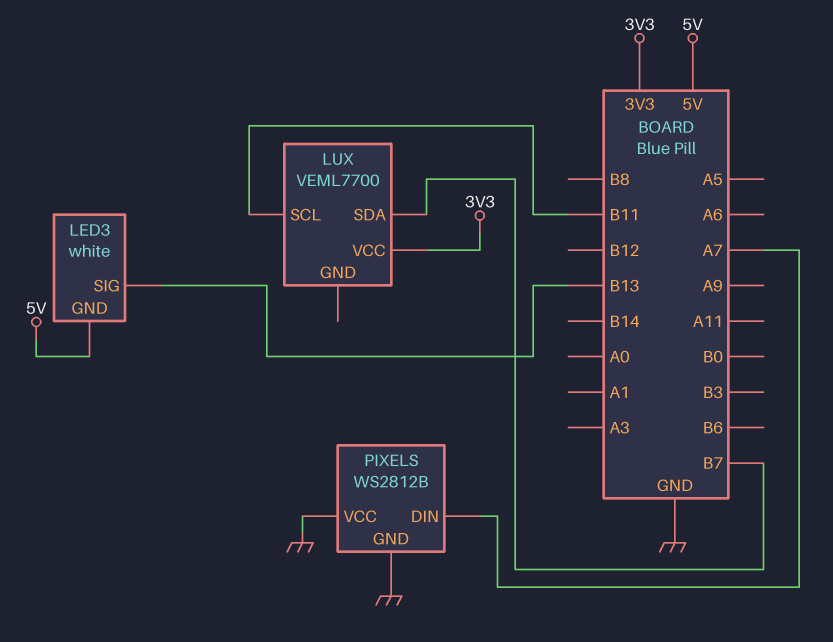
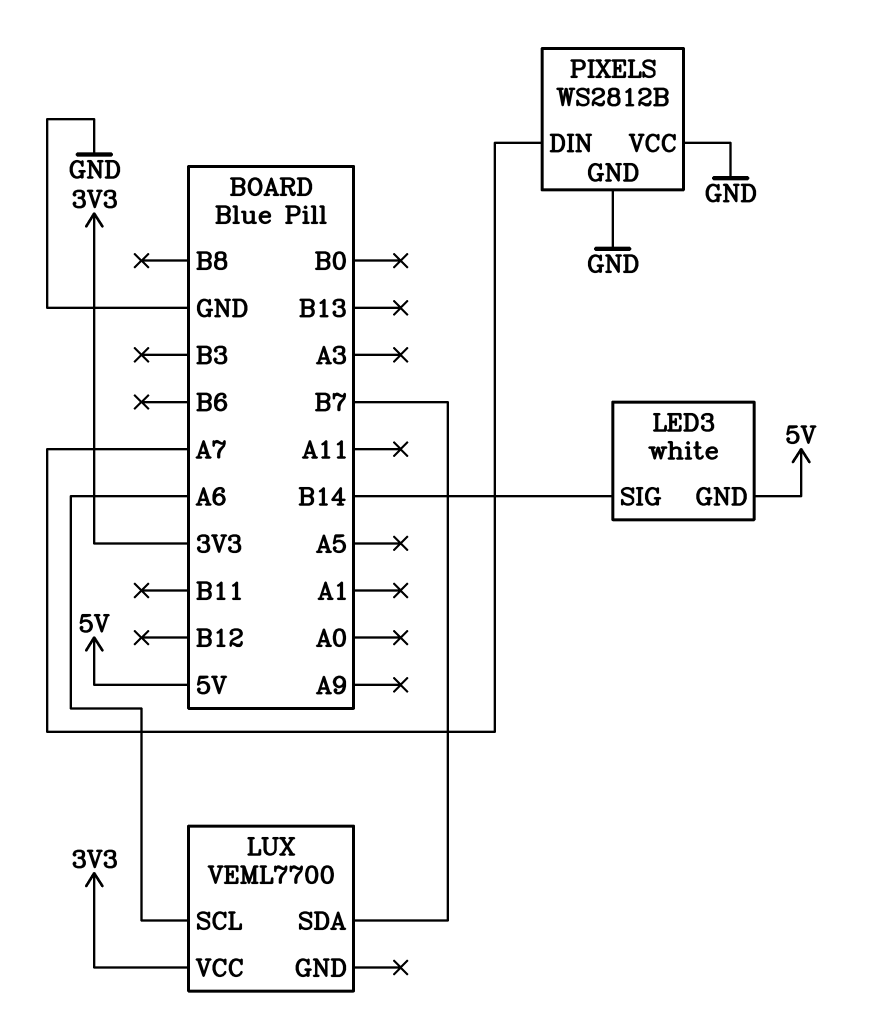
LED3 pin SIG: B13 -> B14
LUX pin SCL: B11 -> A6

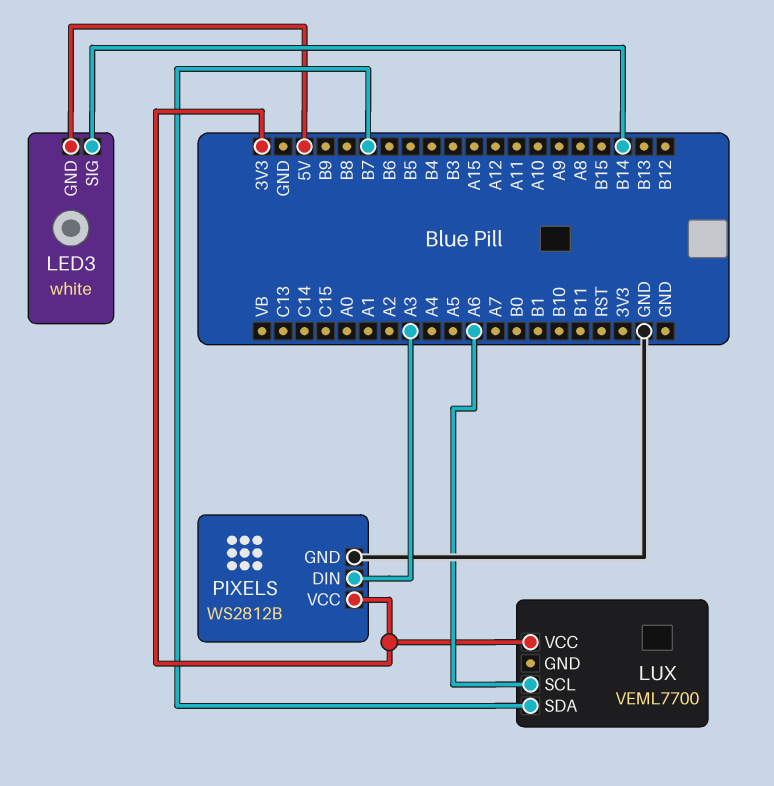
PIXELS pin DIN: A7 -> A3
PIXELS pin VCC: GND -> 3V3

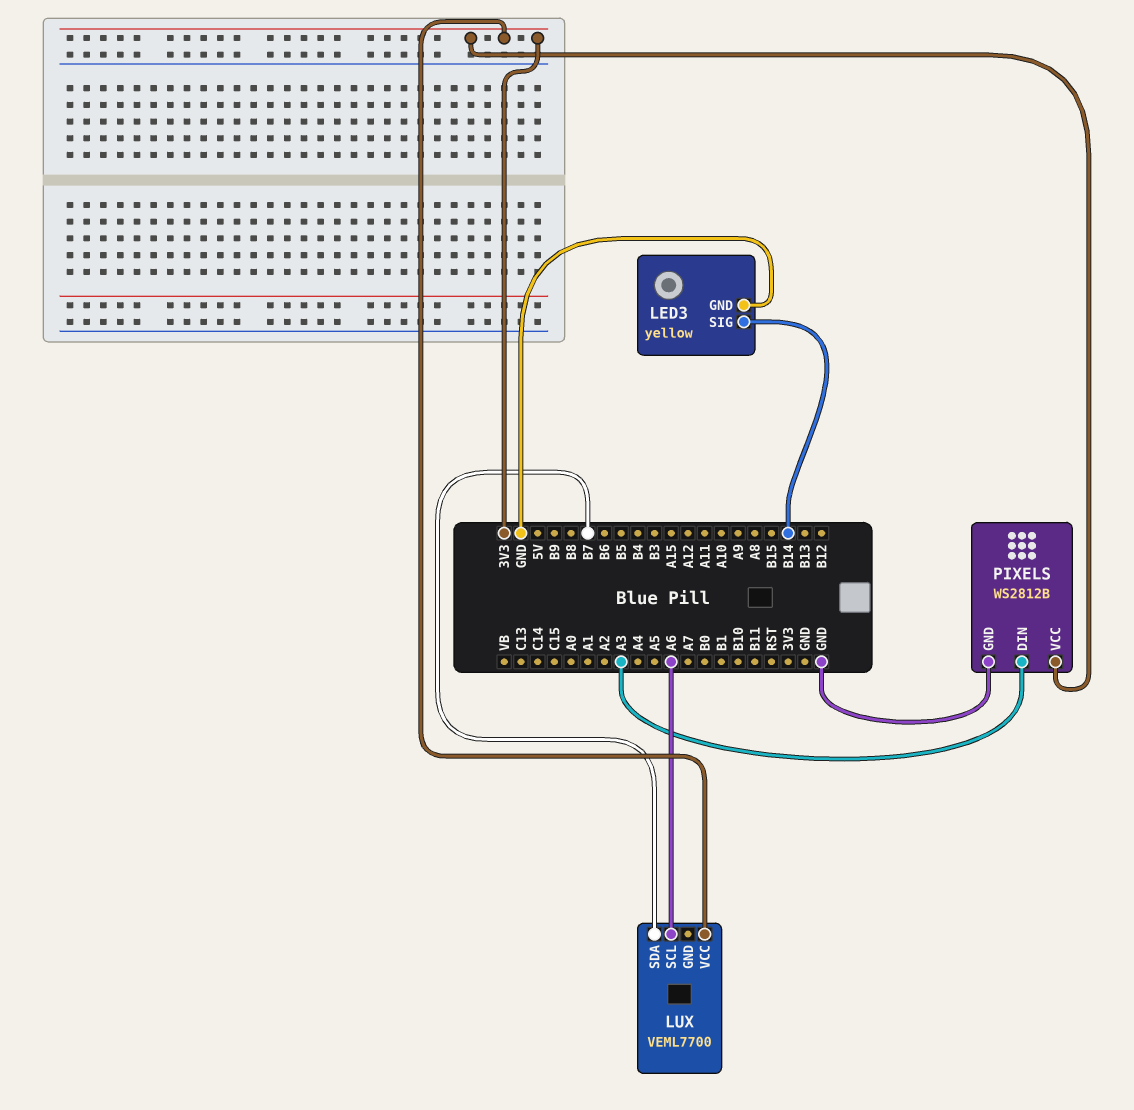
LED3: white -> yellow
LED3 pin GND: 5V -> GND

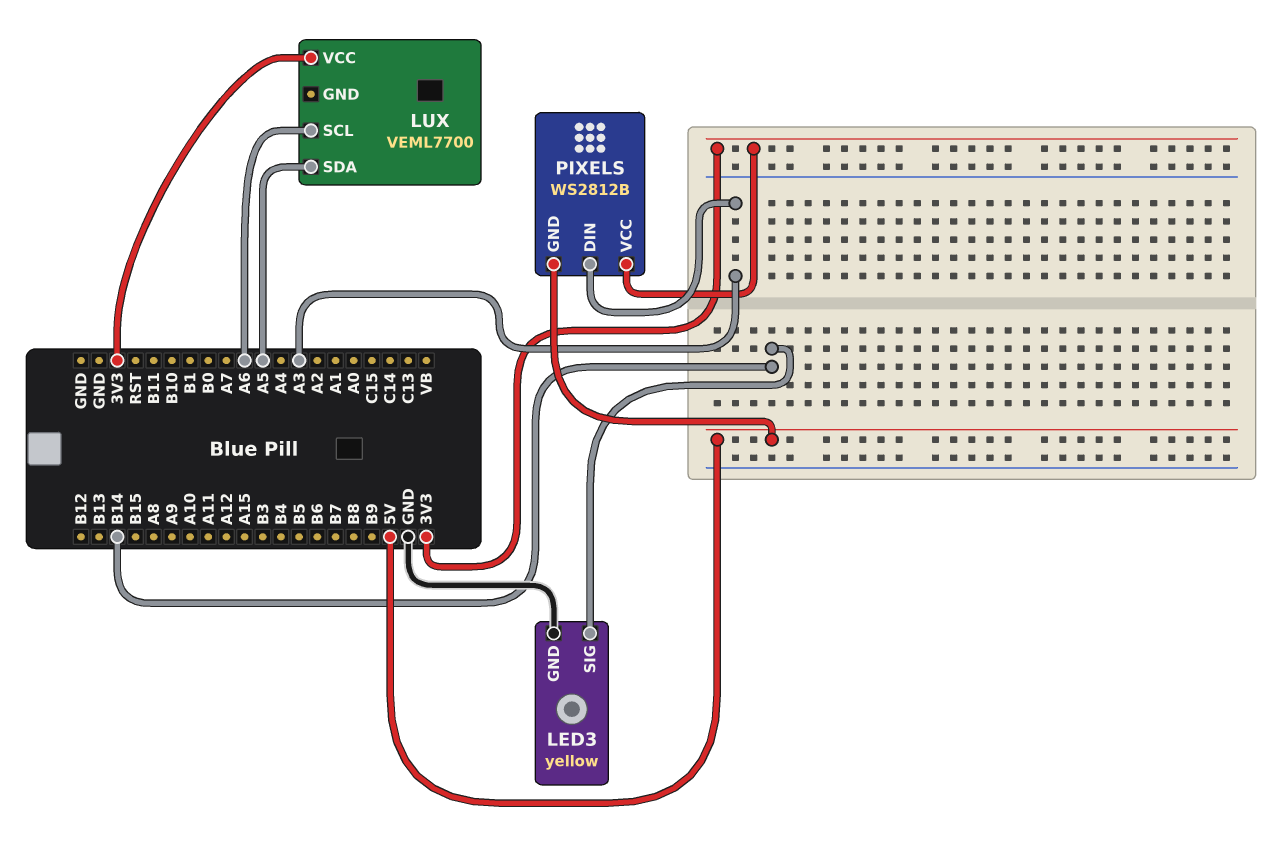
LUX pin SDA: B7 -> A5
PIXELS pin GND: GND -> 5V

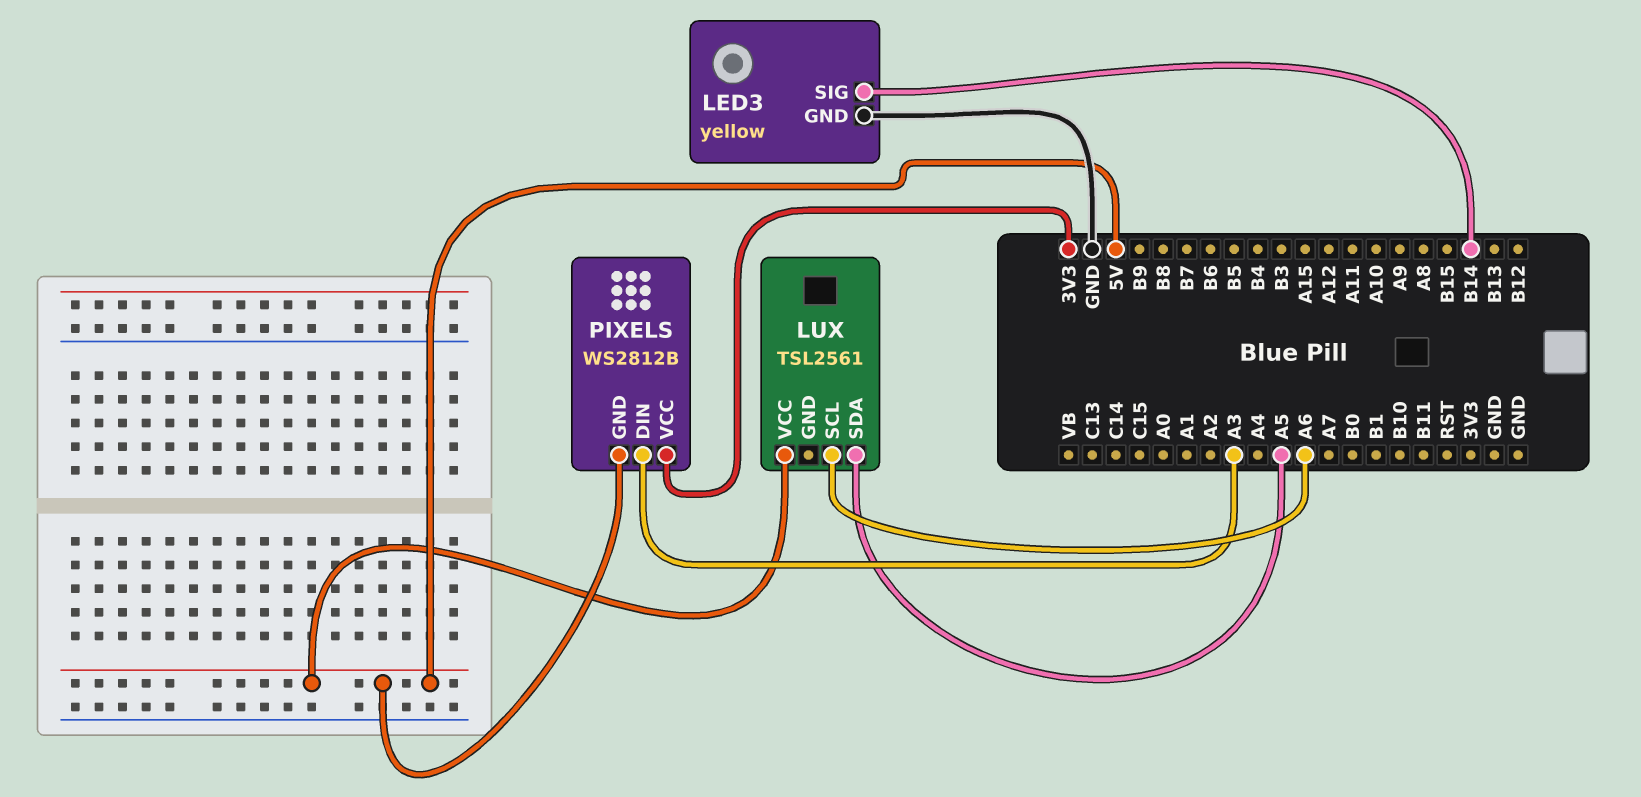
LUX: VEML7700 -> TSL2561
LUX pin VCC: 3V3 -> 5V

